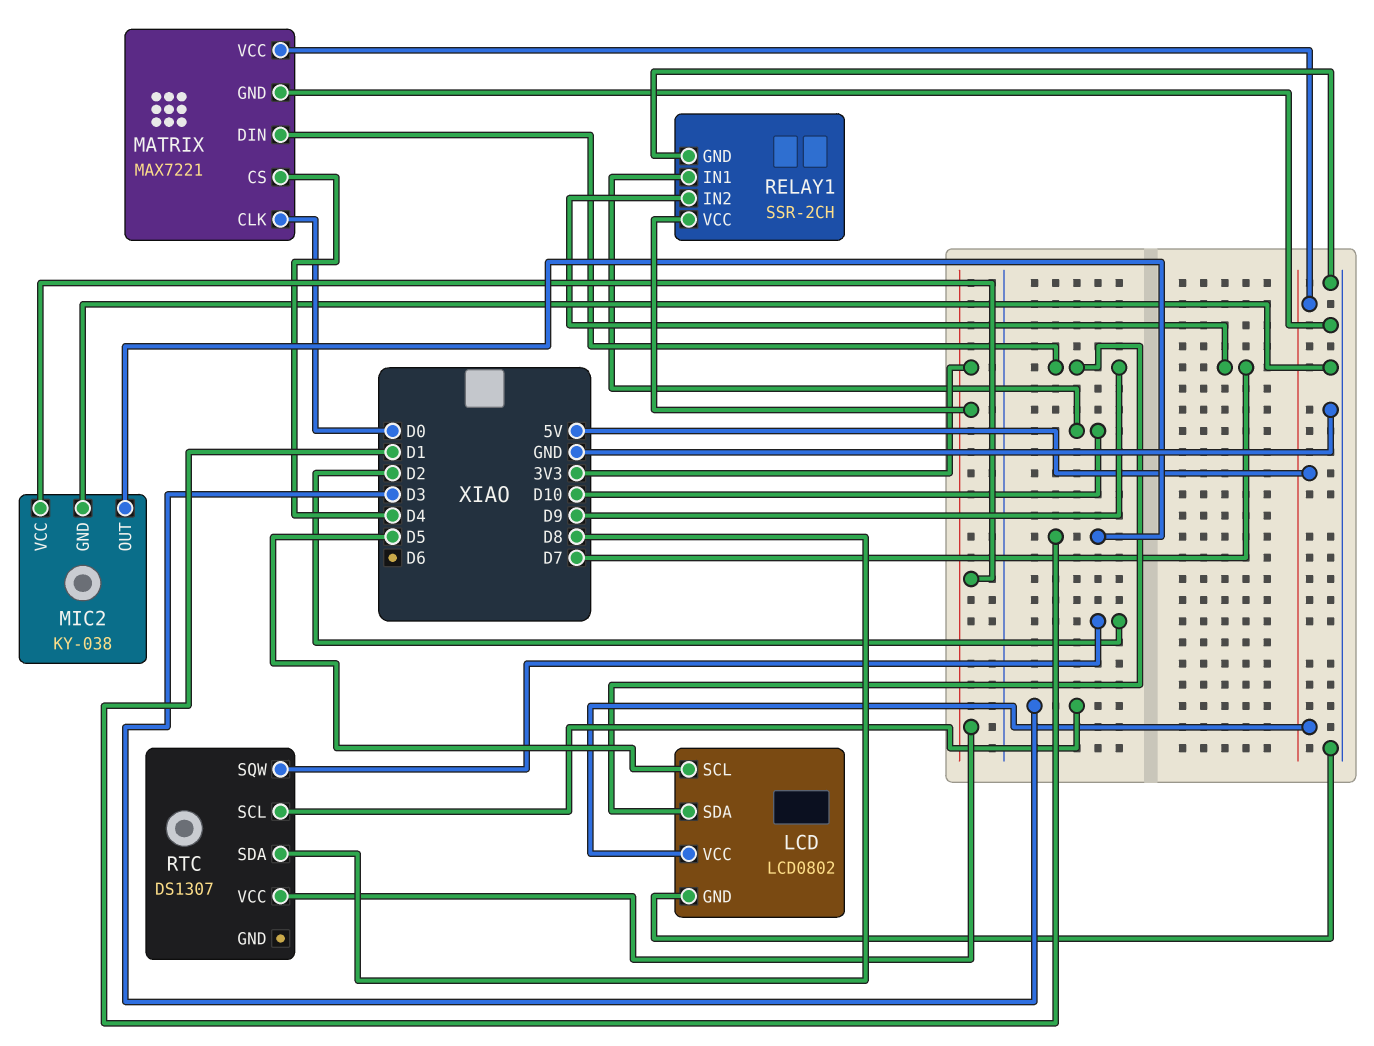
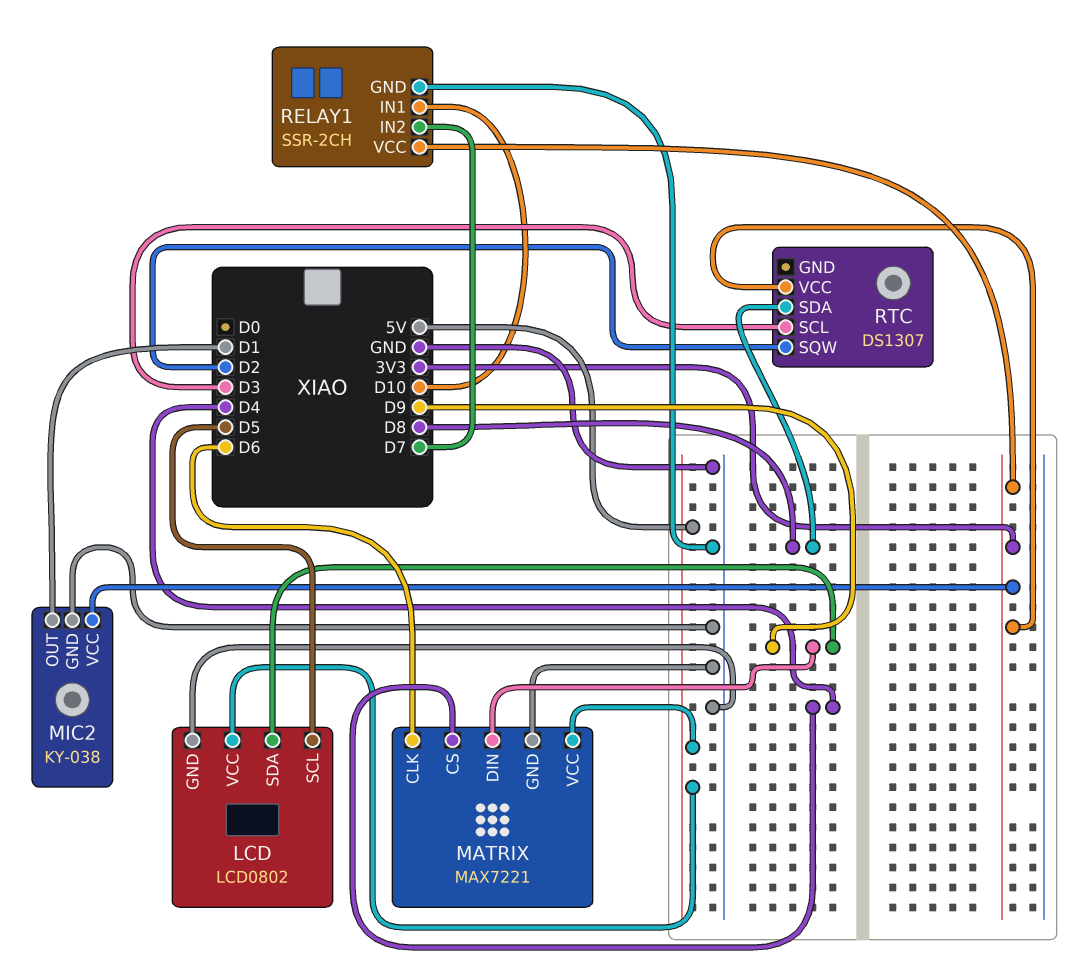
MATRIX pin CLK: D0 -> D6

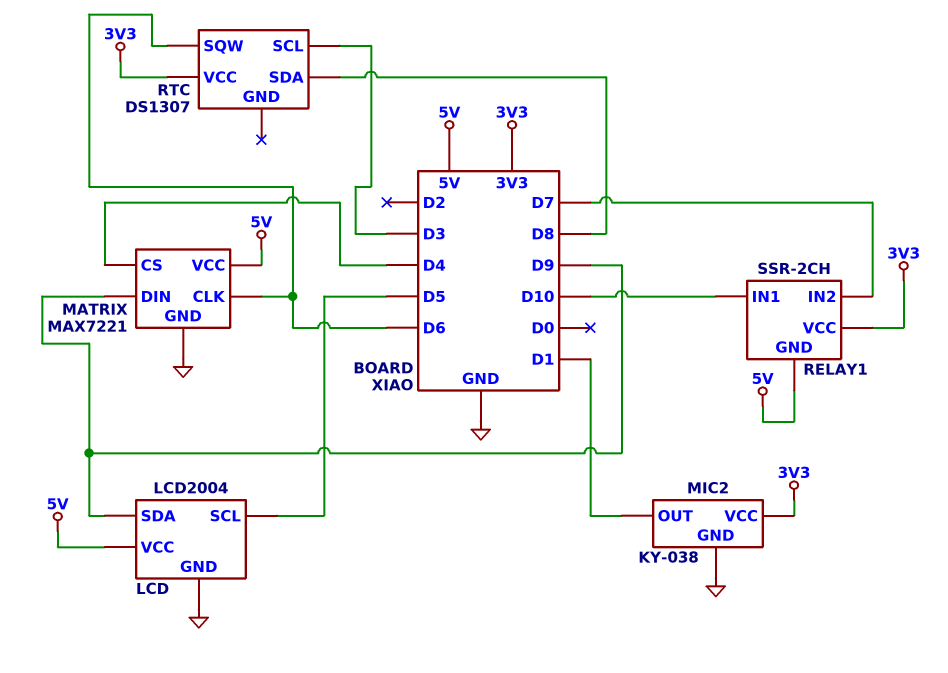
LCD: LCD0802 -> LCD2004
RELAY1 pin GND: GND -> 5V
RTC pin SQW: D2 -> D6

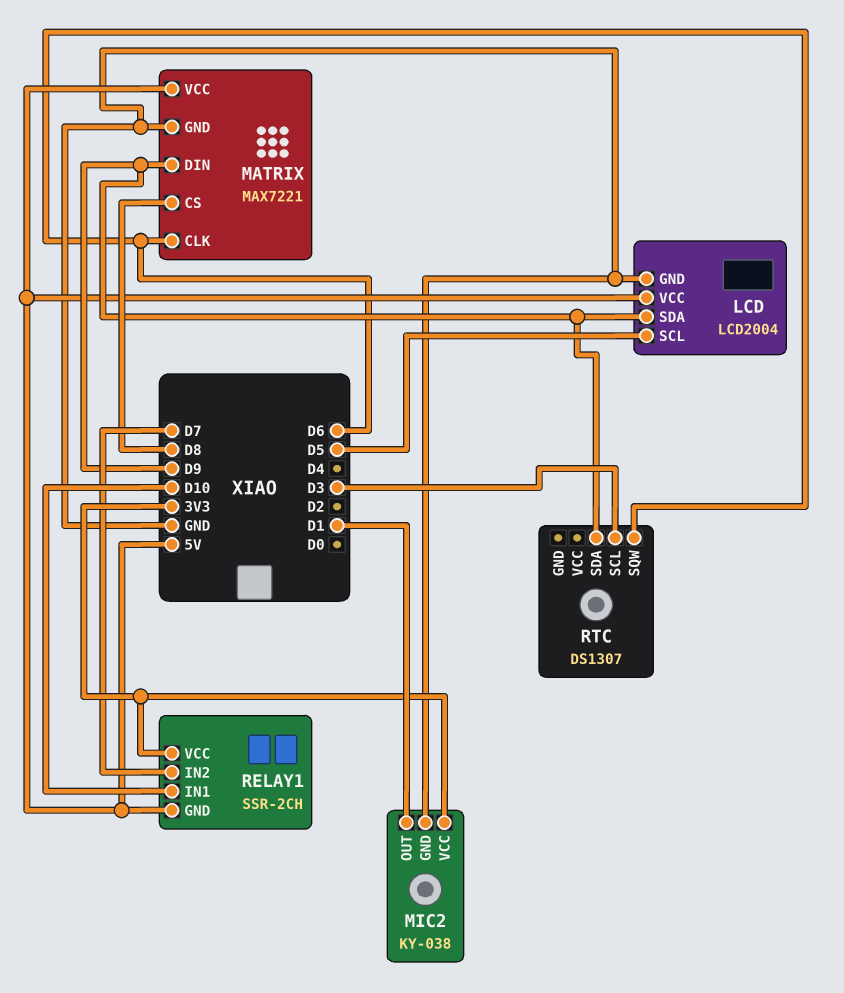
MATRIX pin CS: D4 -> D8
RTC pin SDA: D8 -> D9
RTC pin VCC: 3V3 -> none

